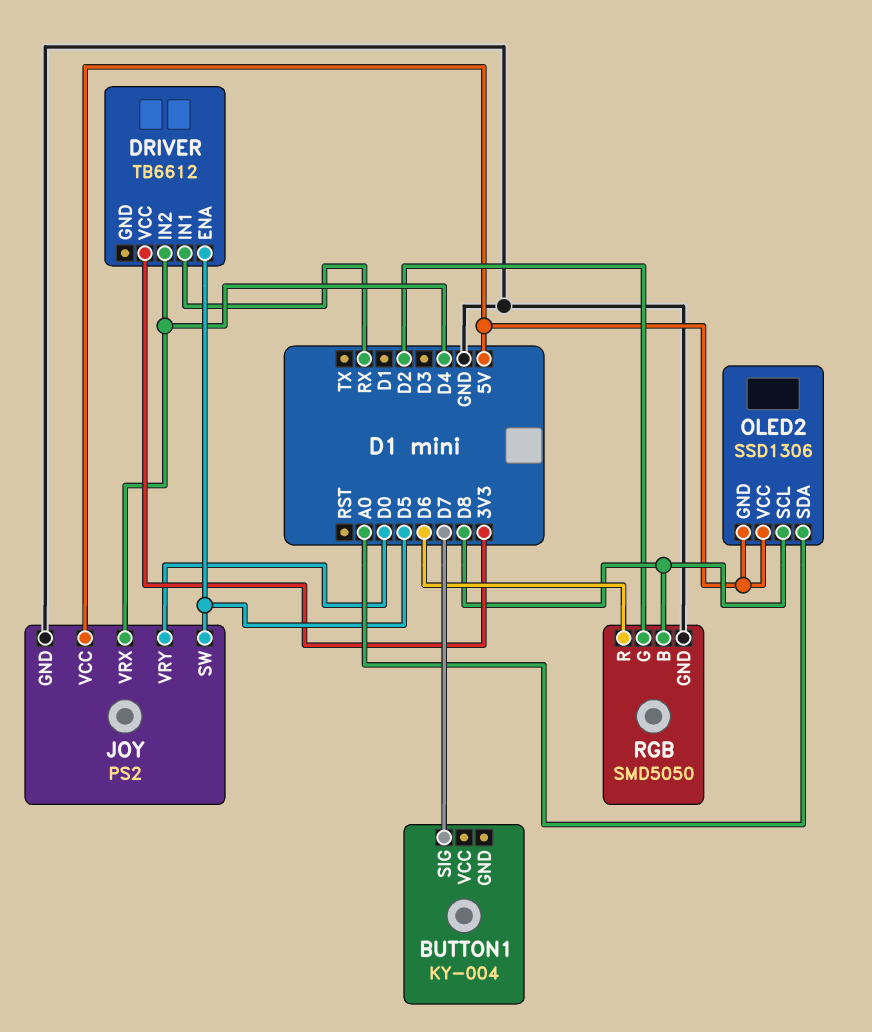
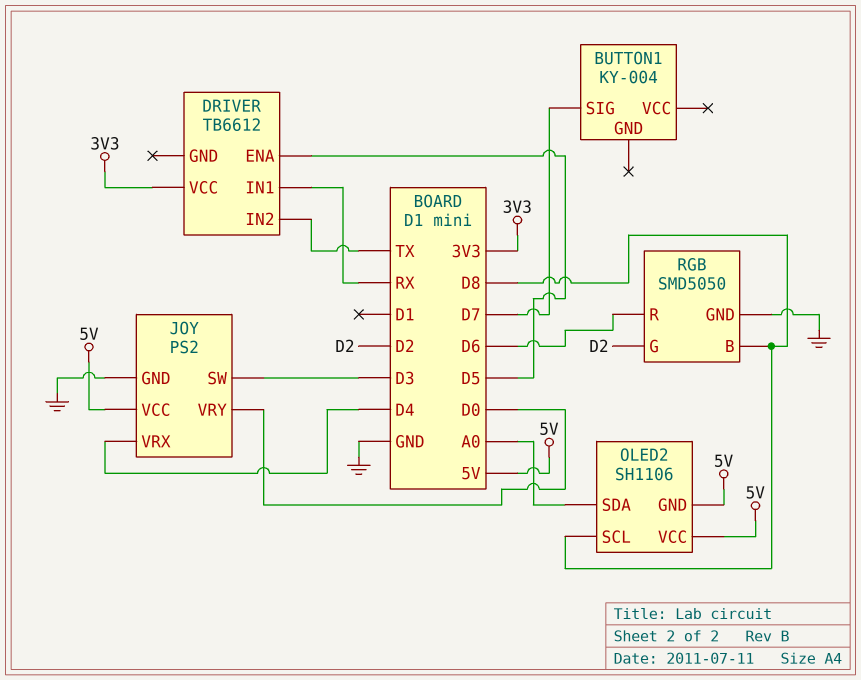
DRIVER pin IN2: D4 -> TX
JOY pin SW: D5 -> D3
OLED2: SSD1306 -> SH1106

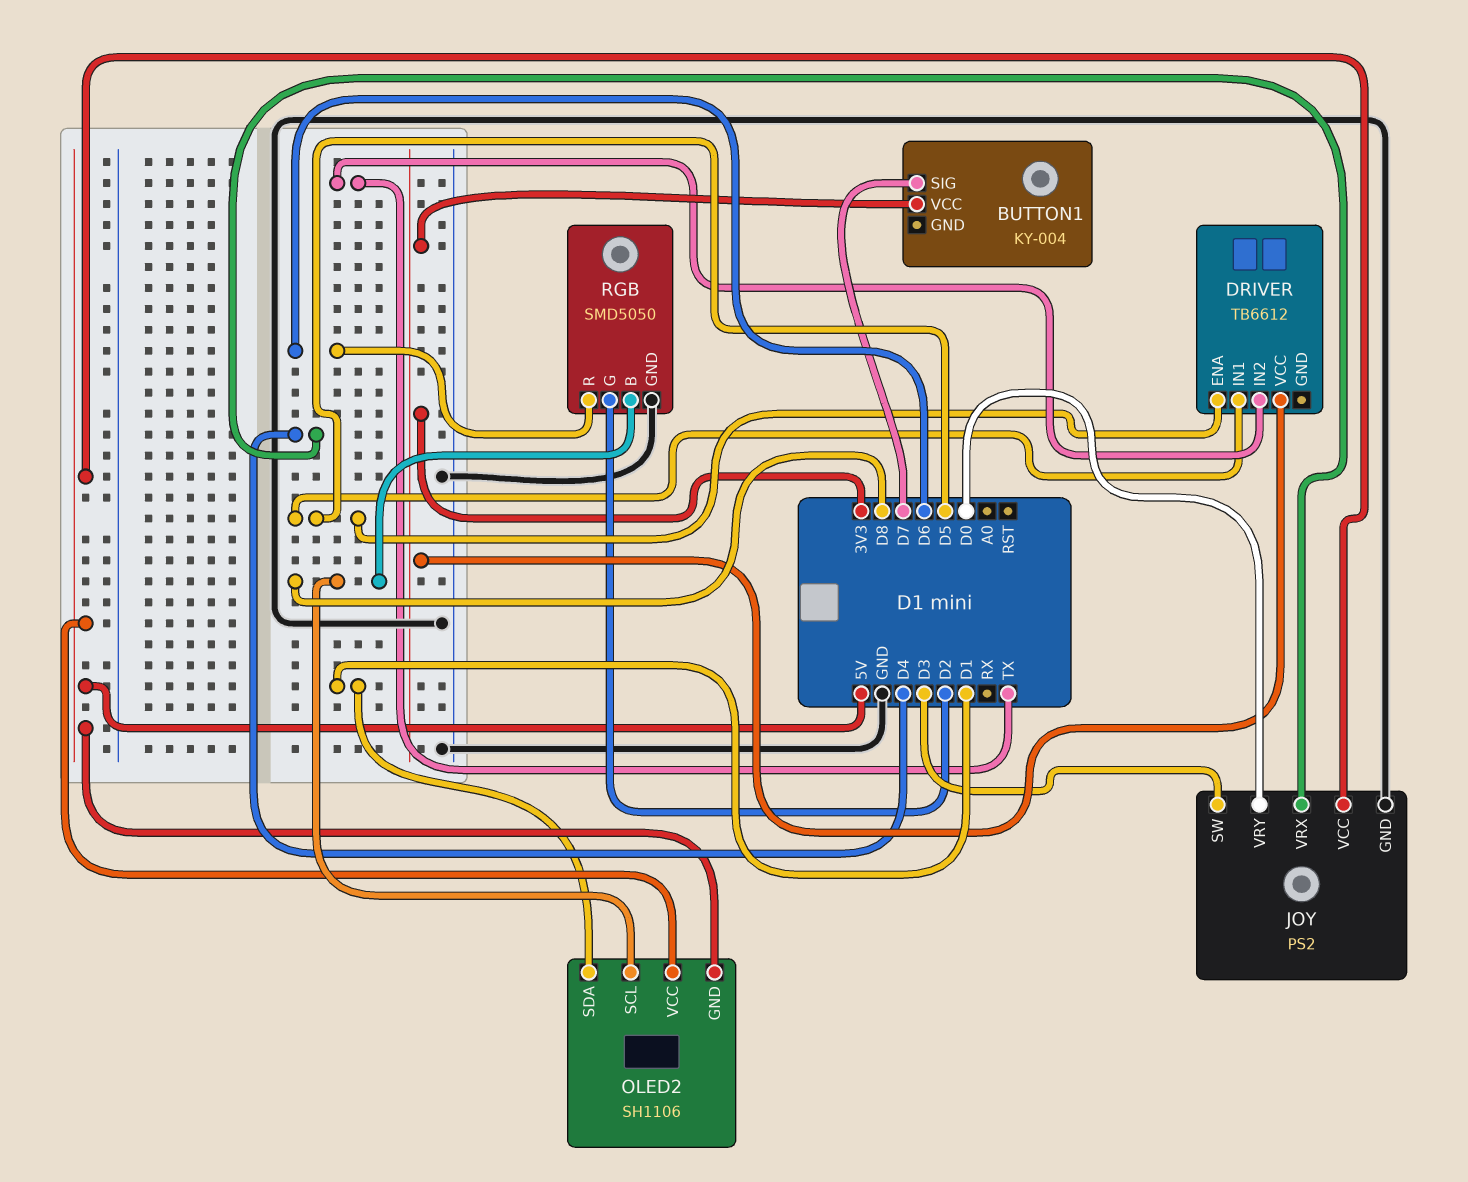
BUTTON1 pin VCC: none -> 3V3
DRIVER pin IN1: RX -> D5
OLED2 pin SDA: A0 -> D1

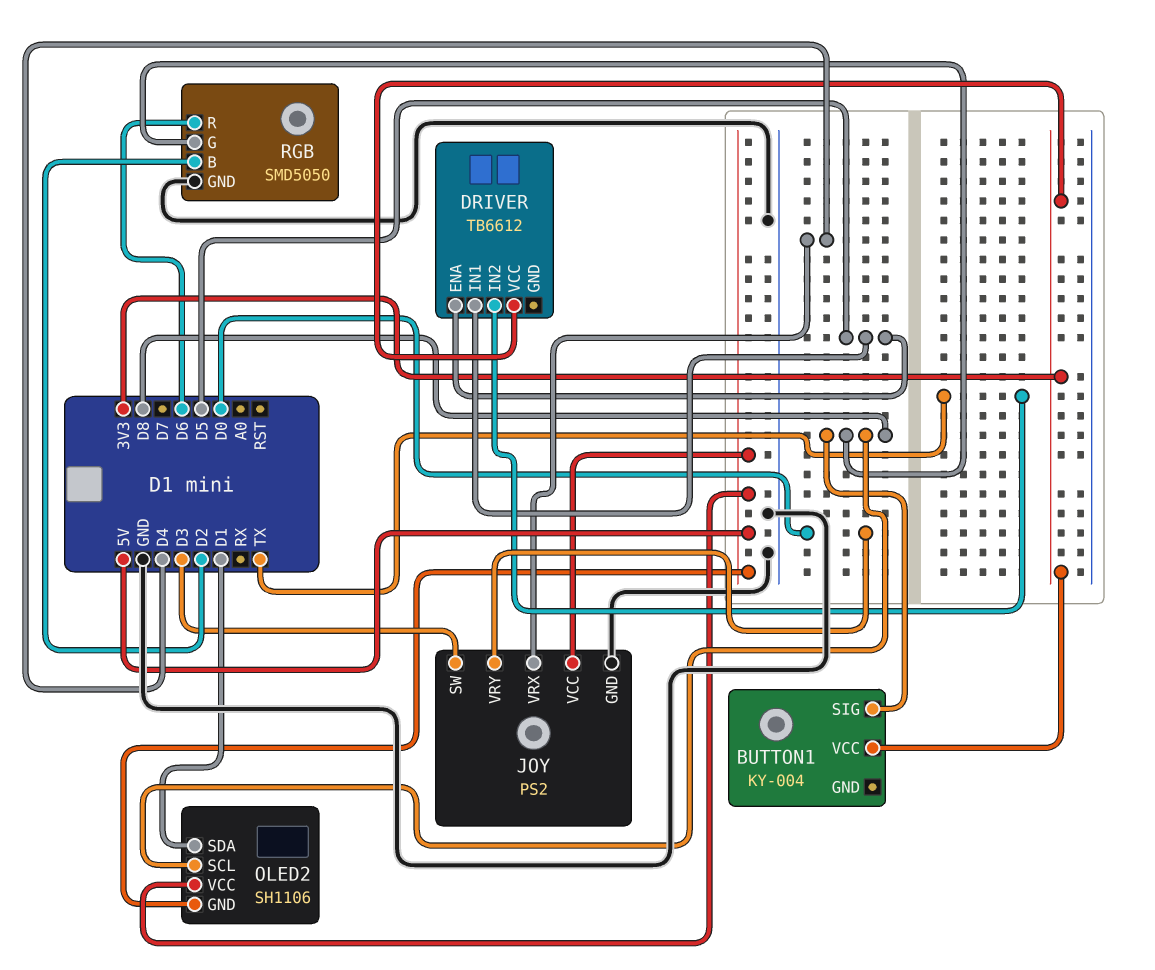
BUTTON1 pin SIG: D7 -> D8
RGB pin B: D8 -> D2
RGB pin G: D2 -> D8

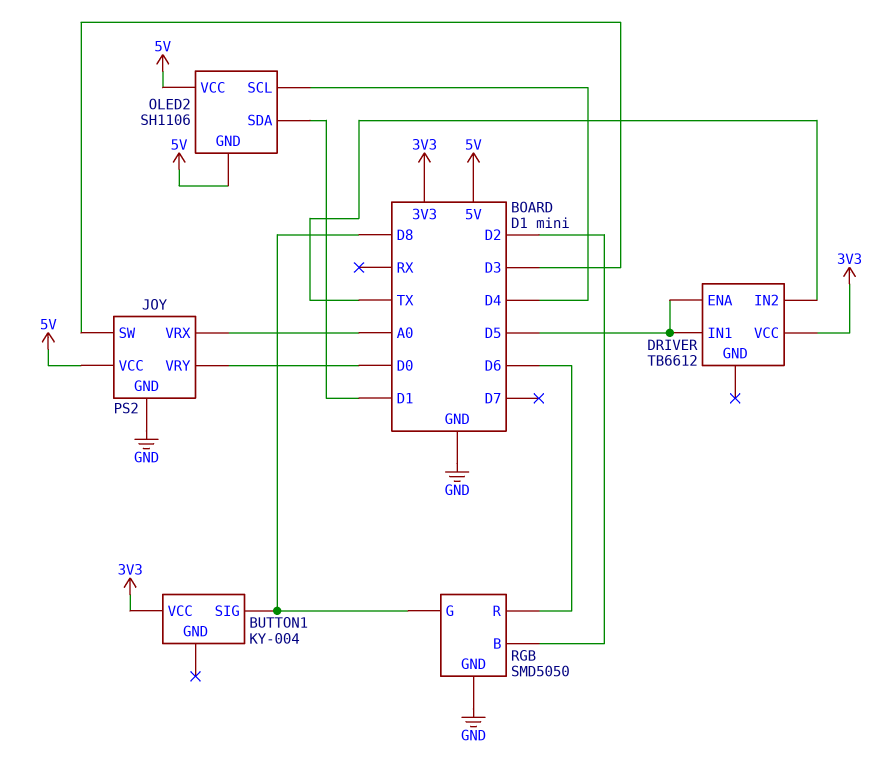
JOY pin VRX: D4 -> A0
OLED2 pin SCL: D8 -> D4

